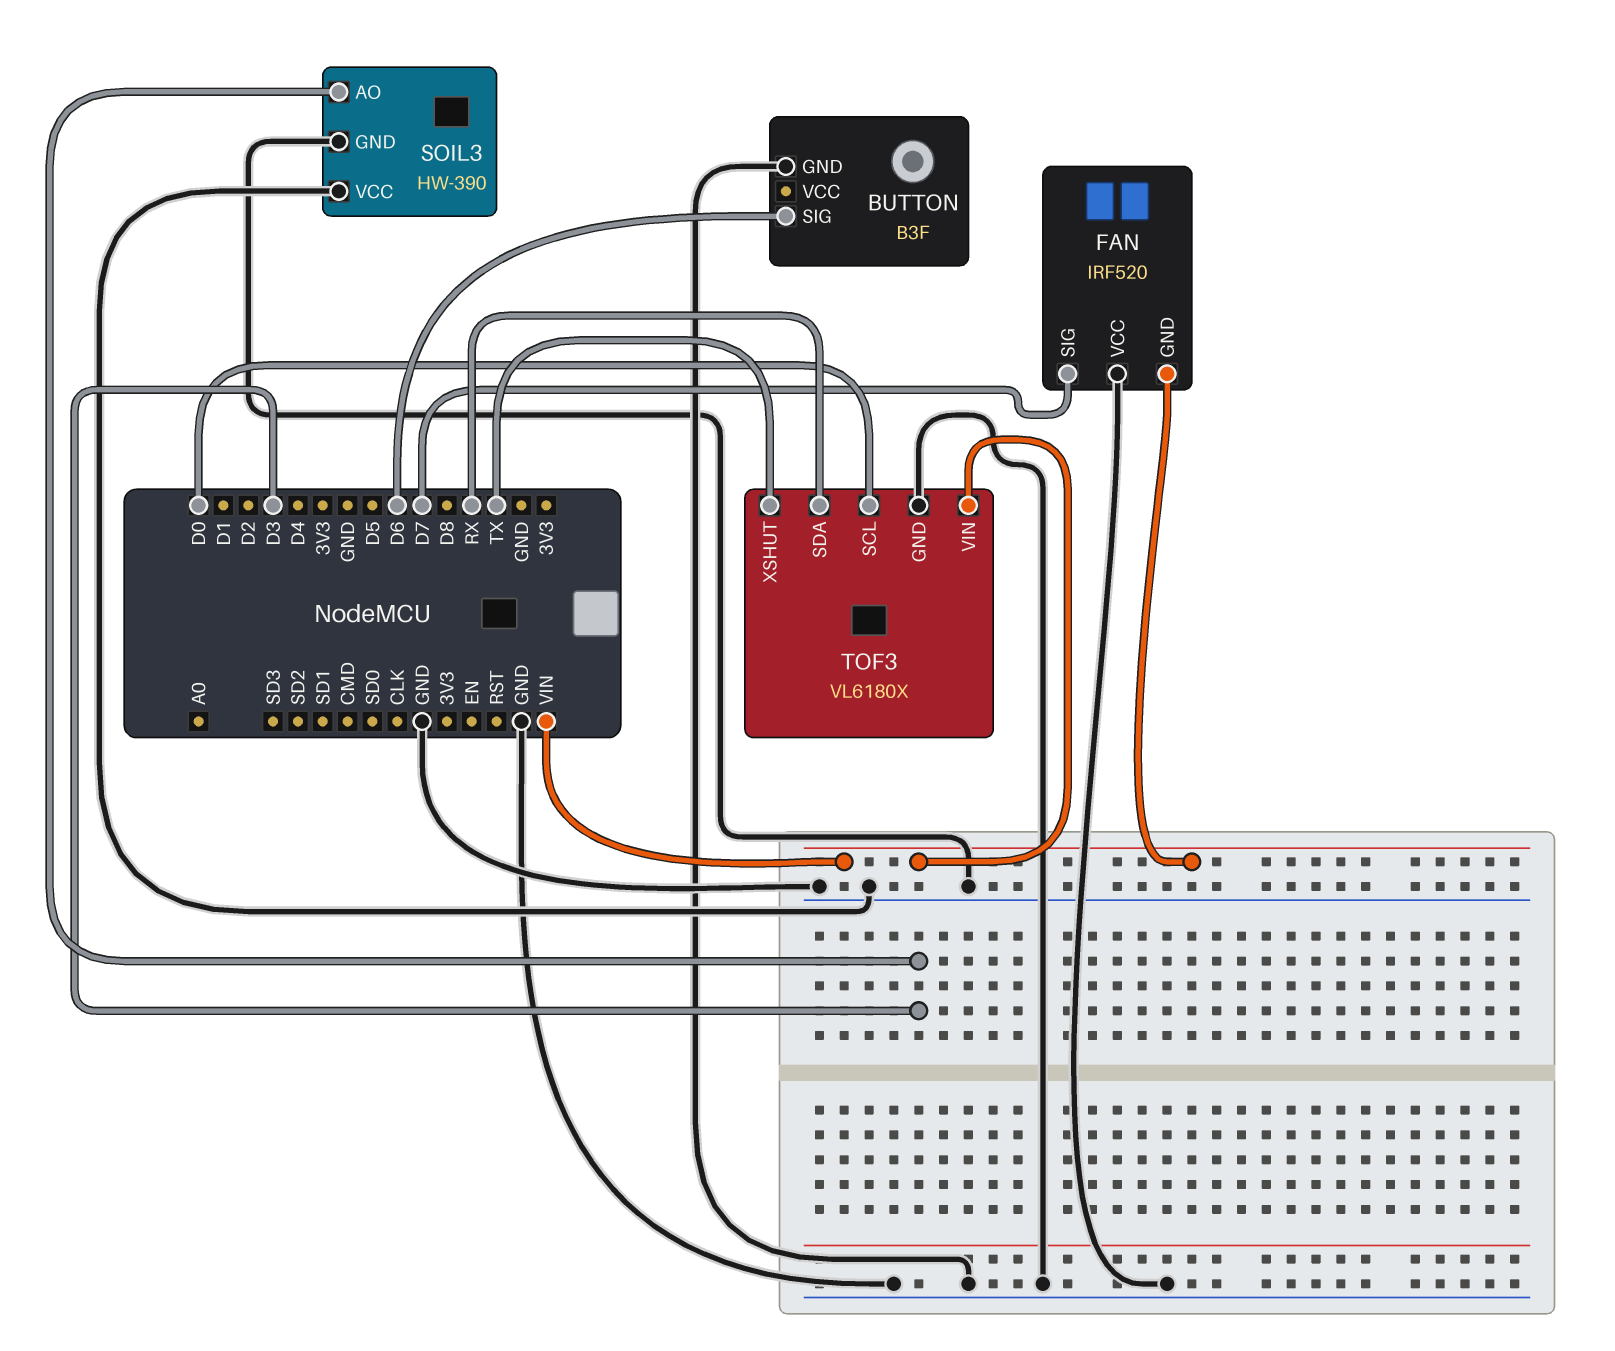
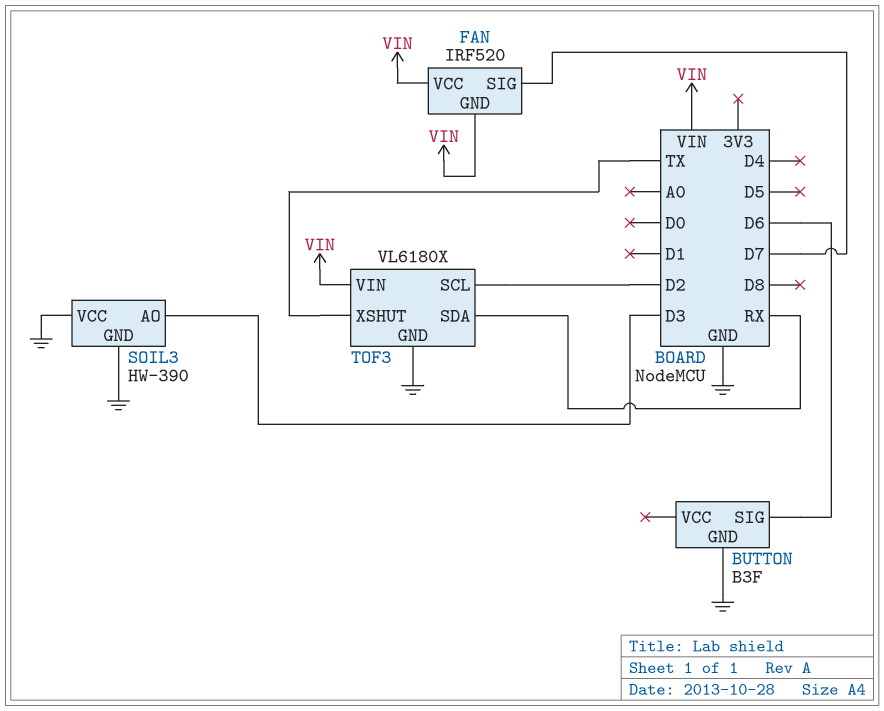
FAN pin VCC: GND -> VIN
TOF3 pin SCL: D0 -> D2

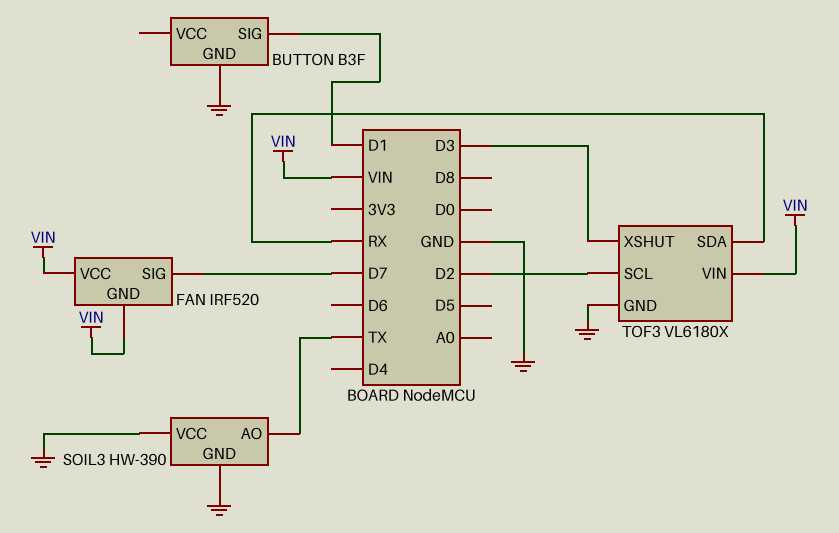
BUTTON pin SIG: D6 -> D1
SOIL3 pin AO: D3 -> TX
TOF3 pin XSHUT: TX -> D3

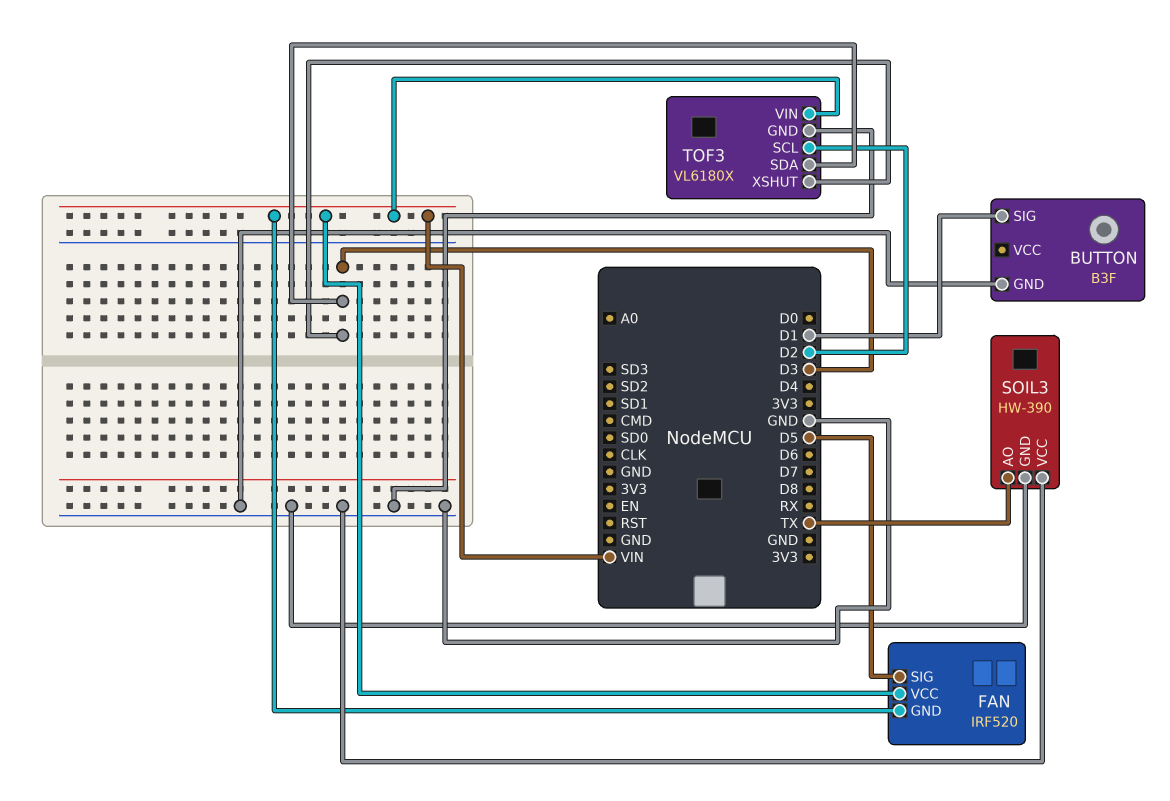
FAN pin SIG: D7 -> D5
TOF3 pin SDA: RX -> D3

